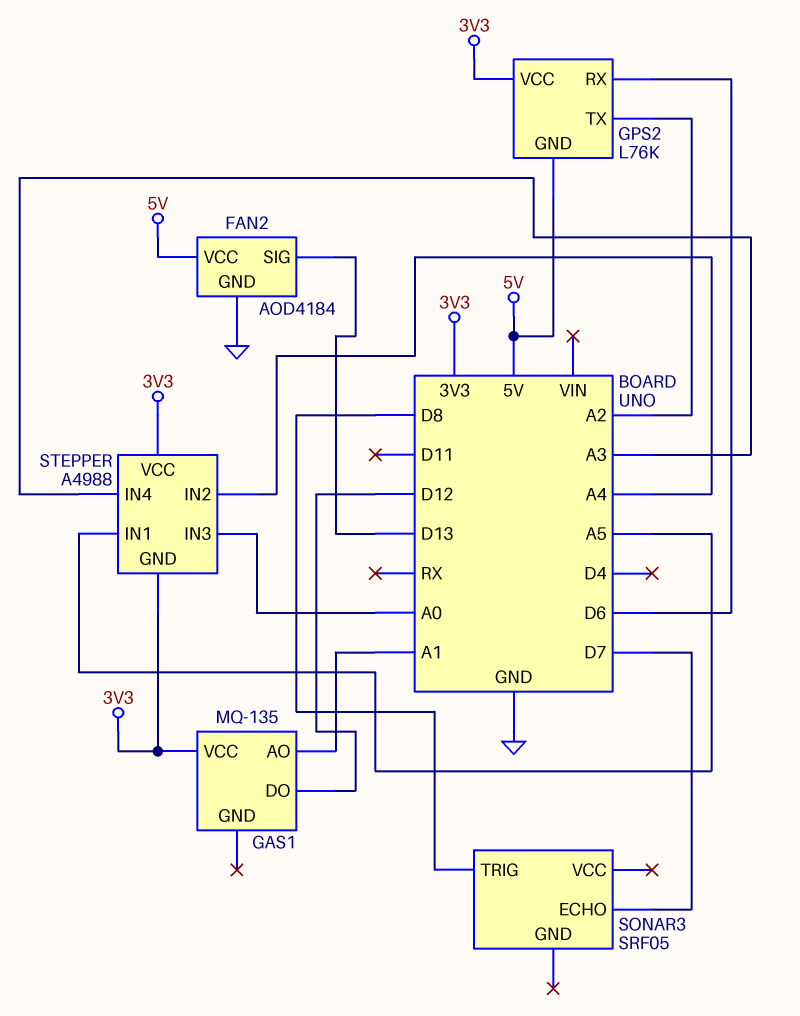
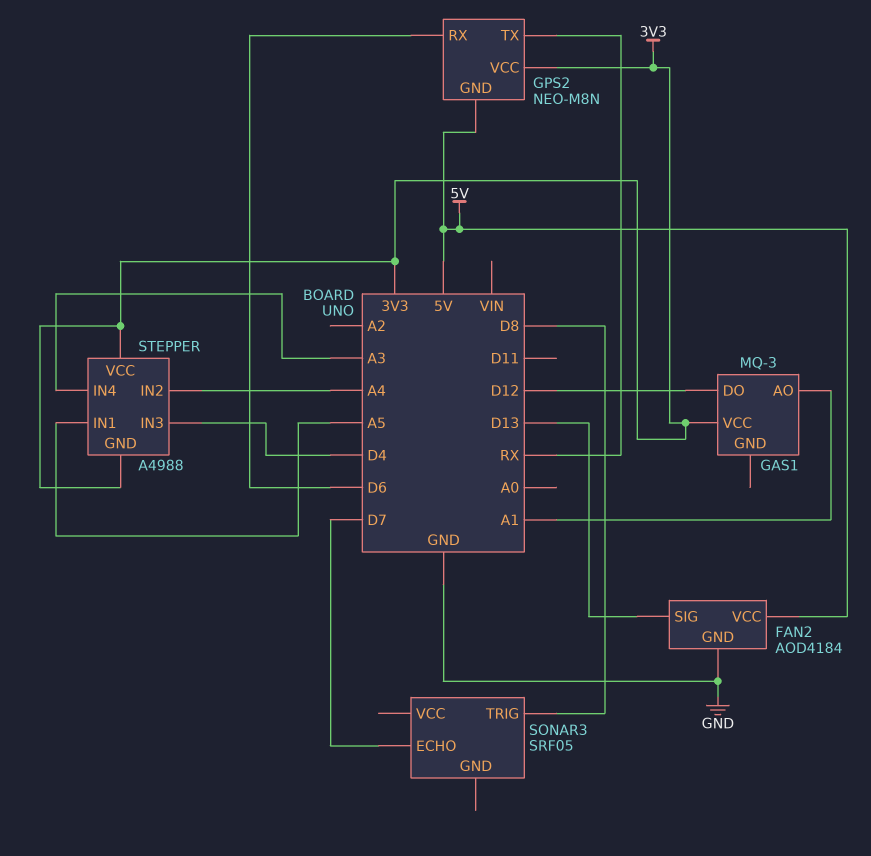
GAS1: MQ-135 -> MQ-3
GPS2: L76K -> NEO-M8N
GPS2 pin TX: A2 -> RX
STEPPER pin IN3: A0 -> D4

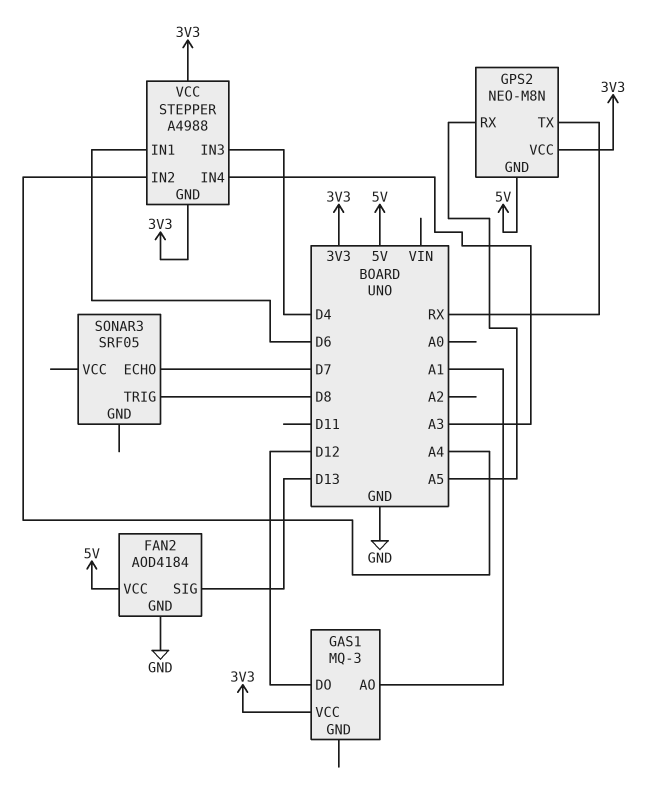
GPS2 pin RX: D6 -> A5
STEPPER pin IN1: A5 -> D6

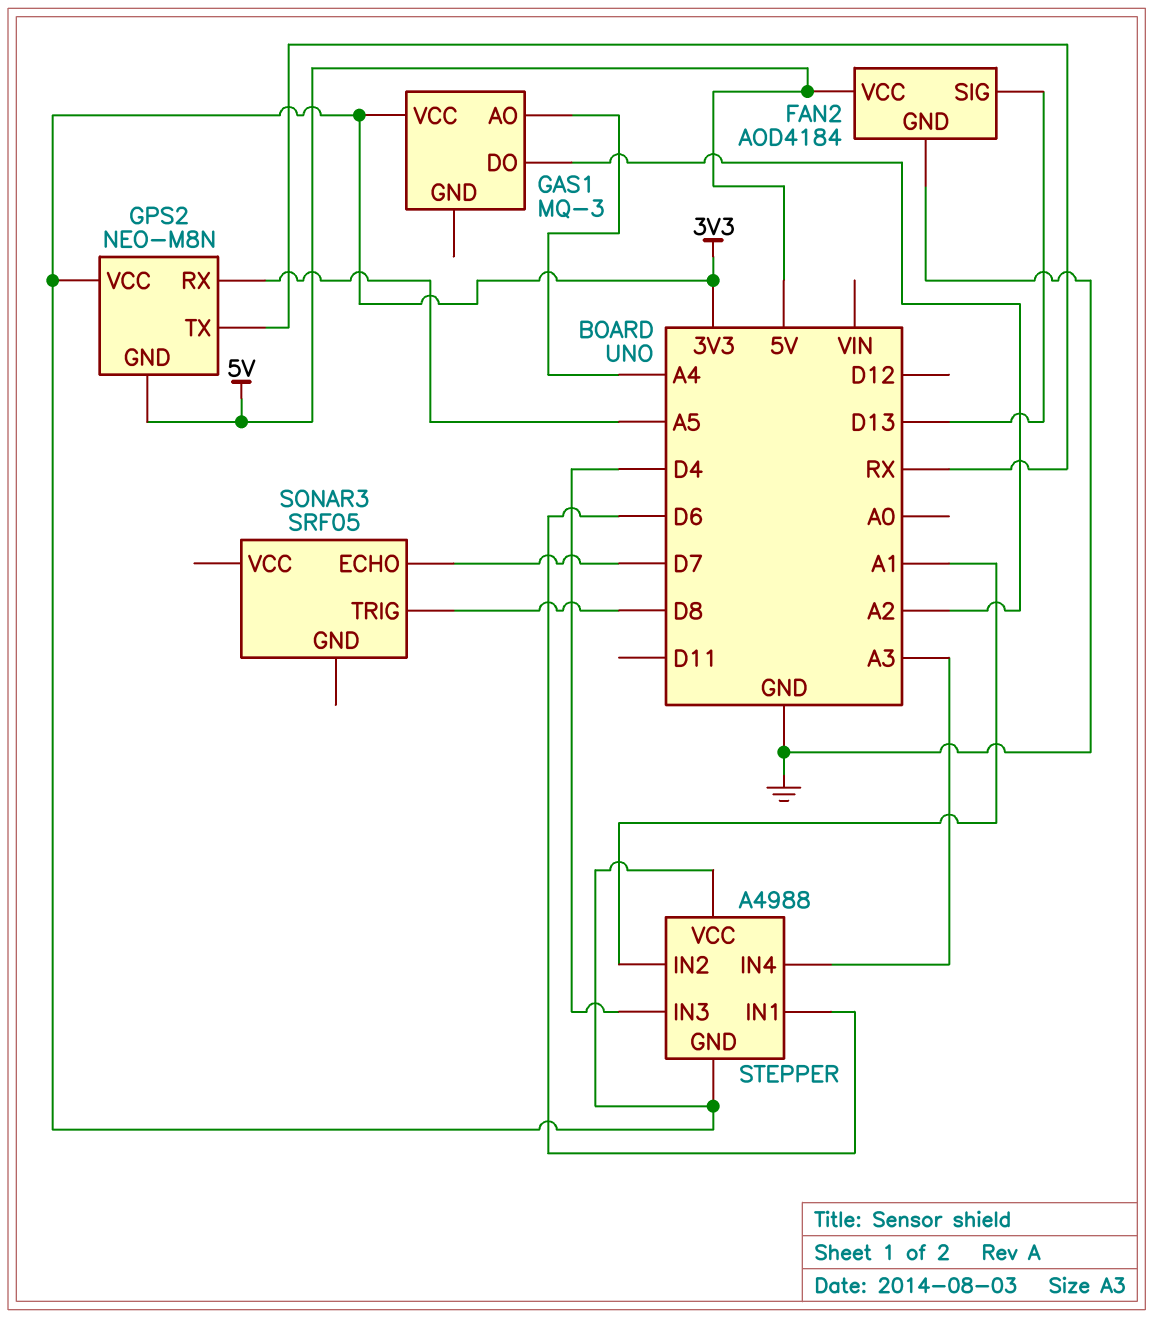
GAS1 pin AO: A1 -> A4
GAS1 pin DO: D12 -> A2
STEPPER pin IN2: A4 -> A1

